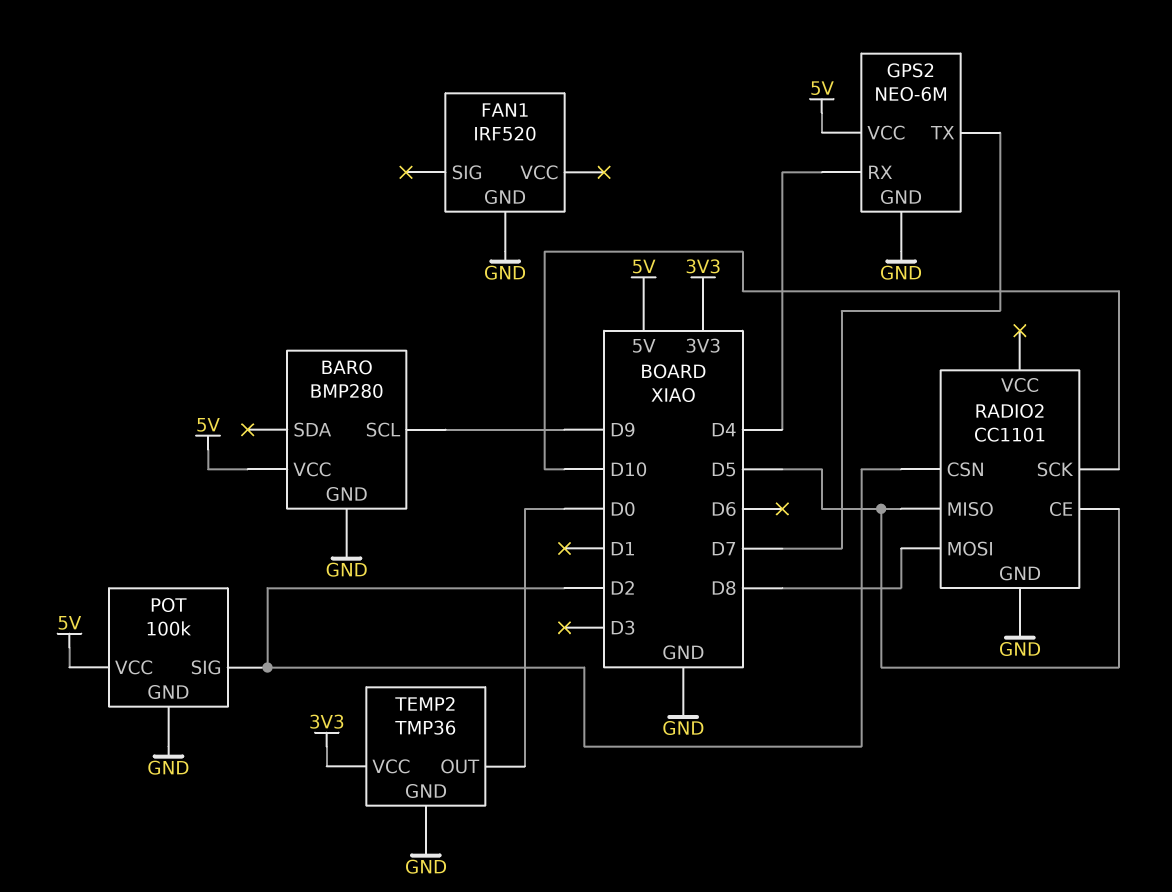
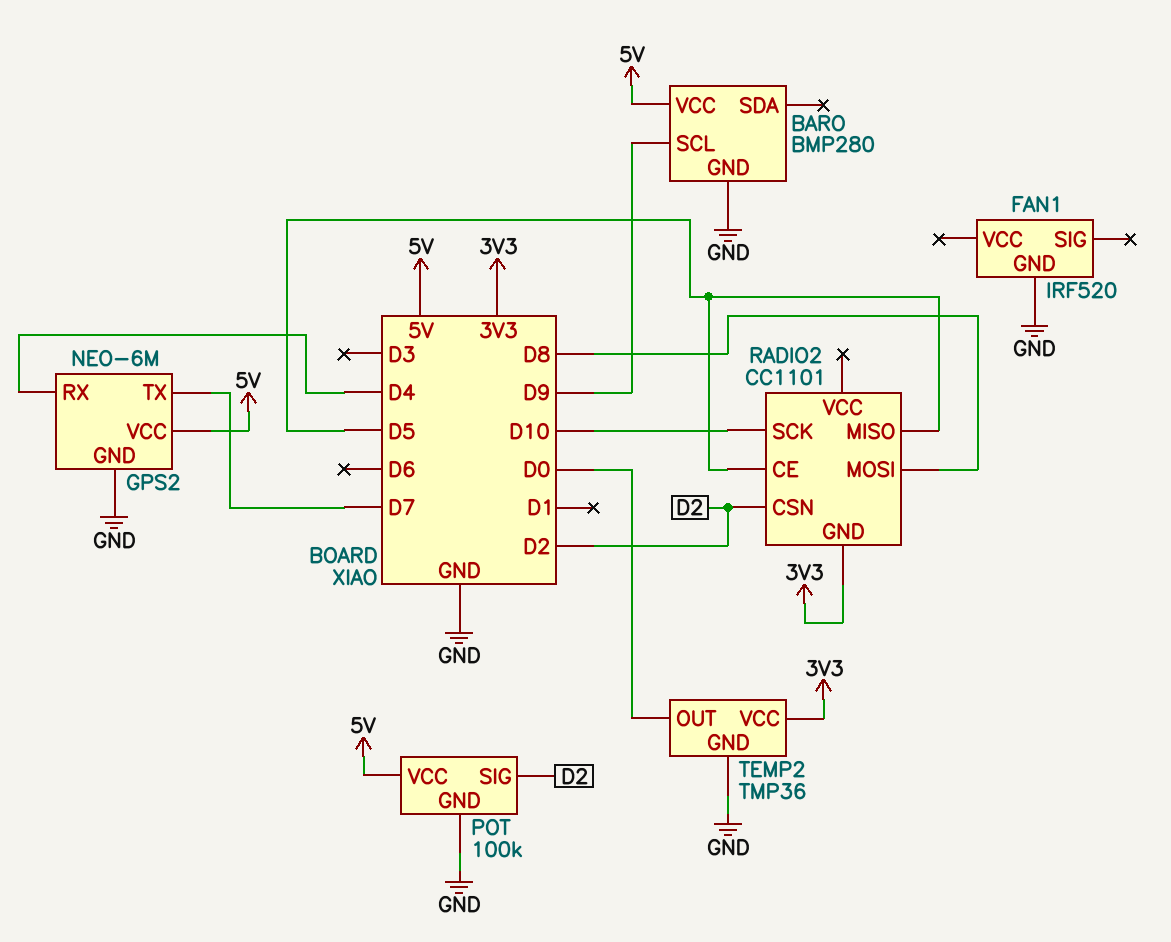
RADIO2 pin GND: GND -> 3V3

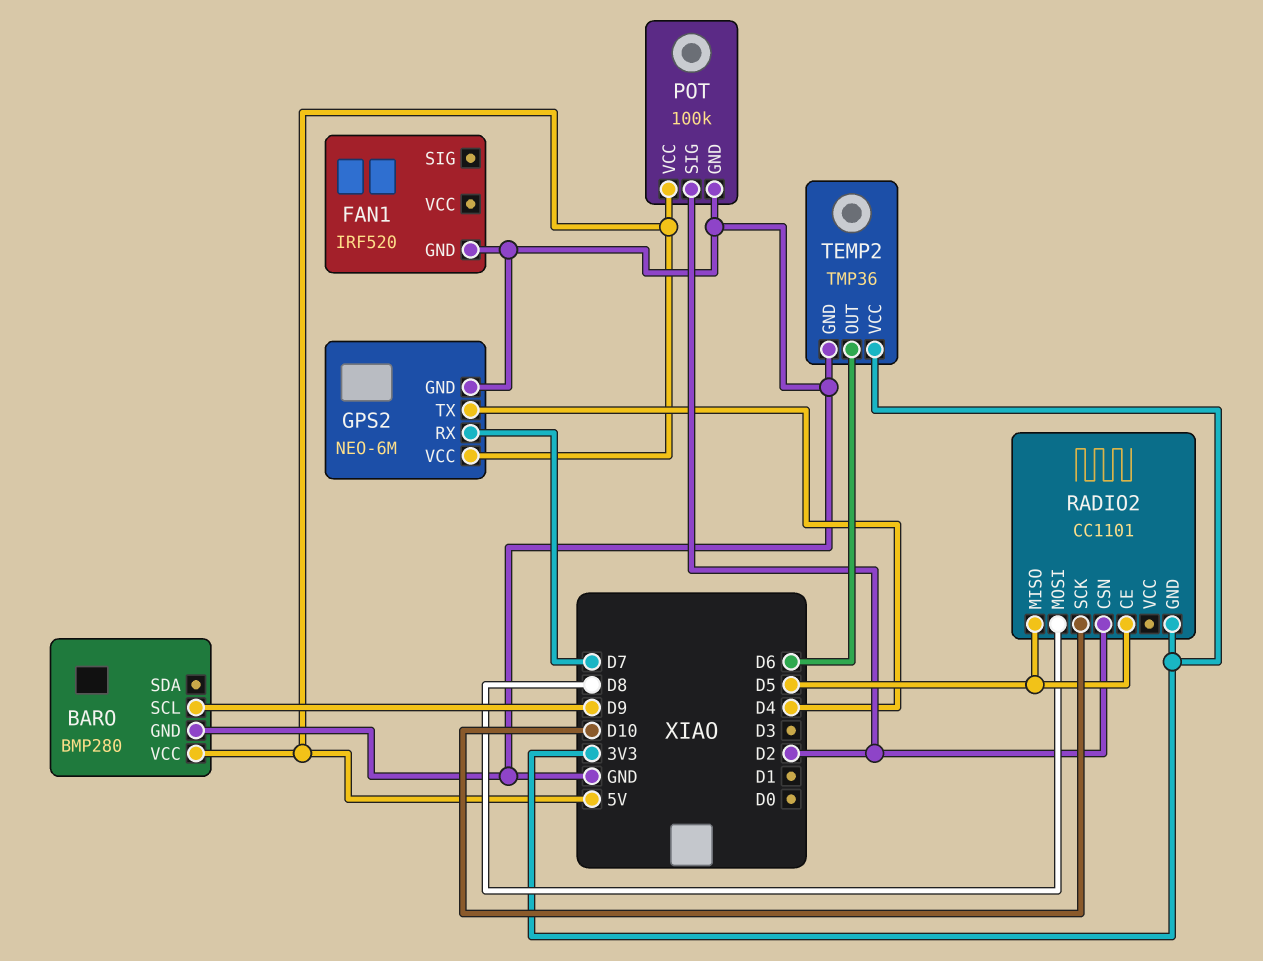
GPS2 pin RX: D4 -> D7
GPS2 pin TX: D7 -> D4
TEMP2 pin OUT: D0 -> D6

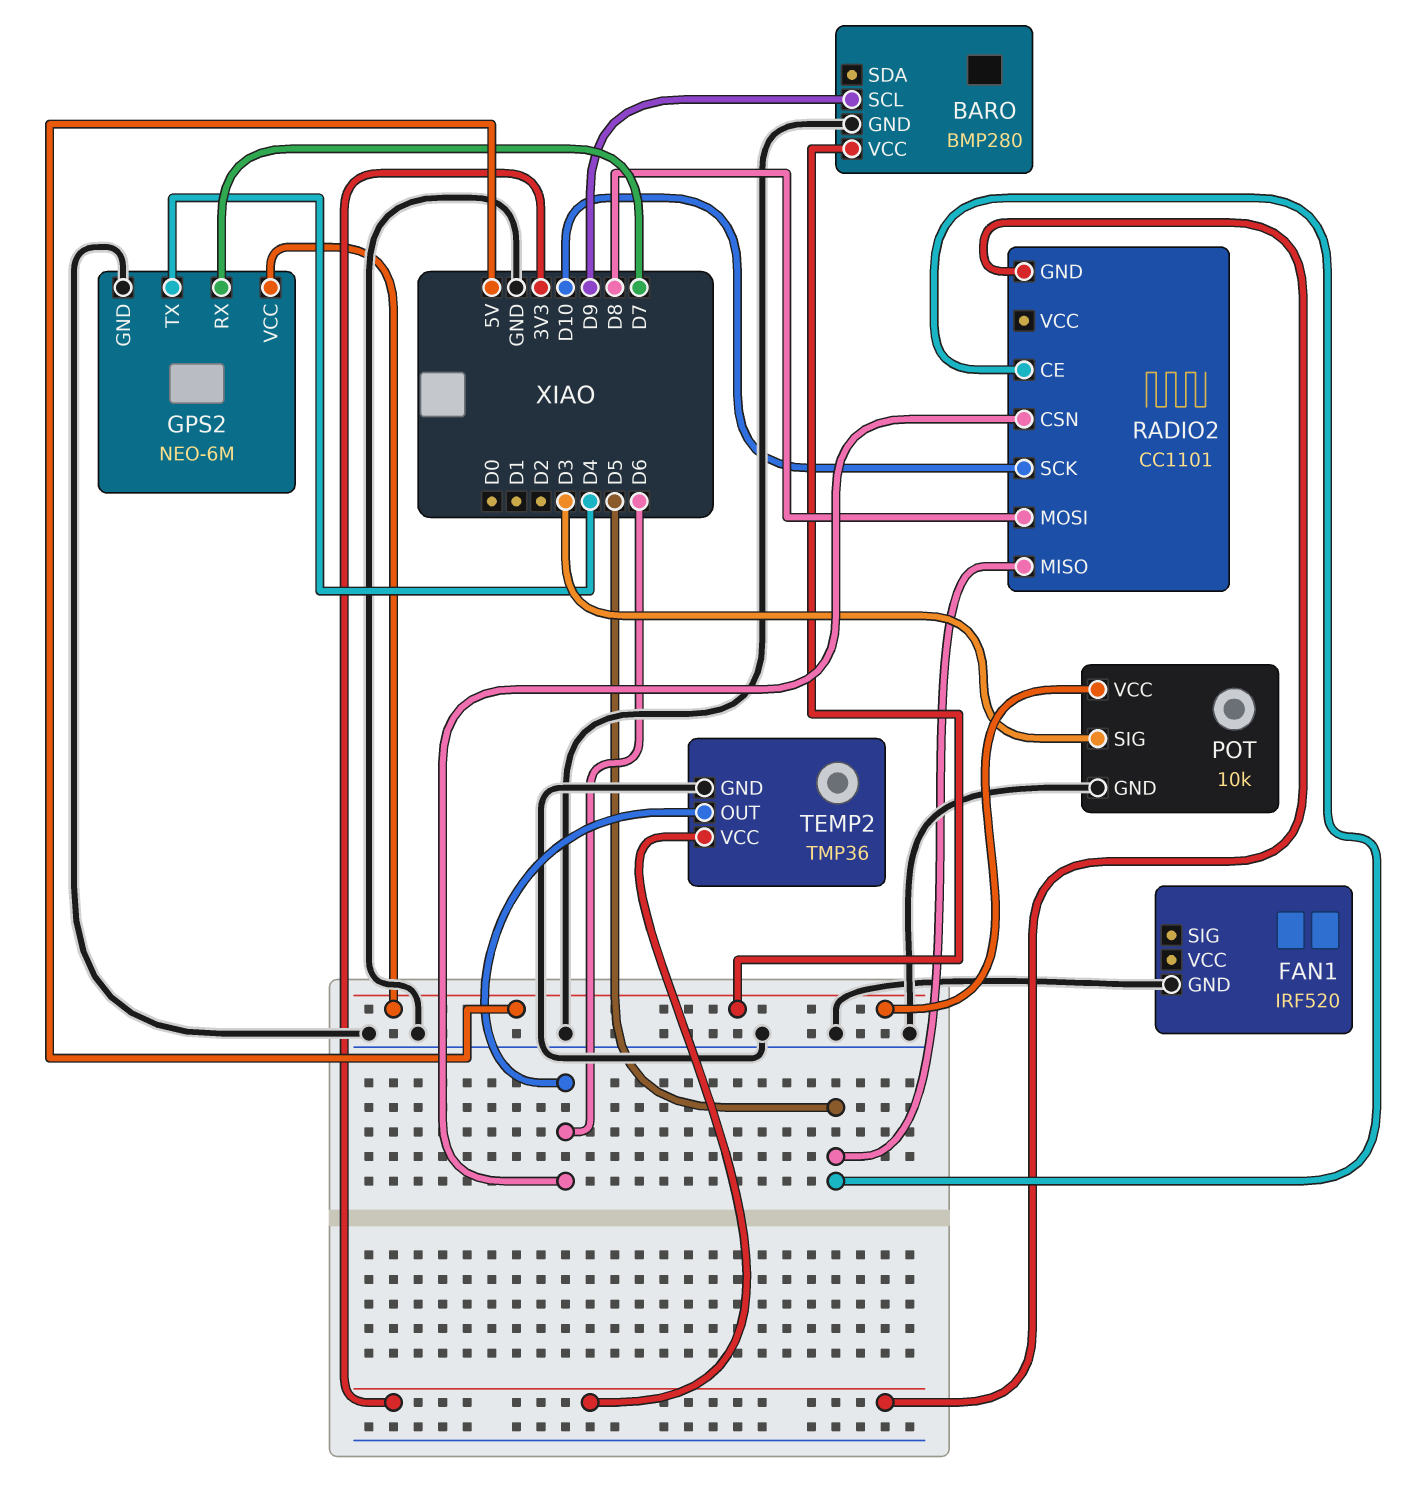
POT: 100k -> 10k
POT pin SIG: D2 -> D3
RADIO2 pin CSN: D2 -> D6

